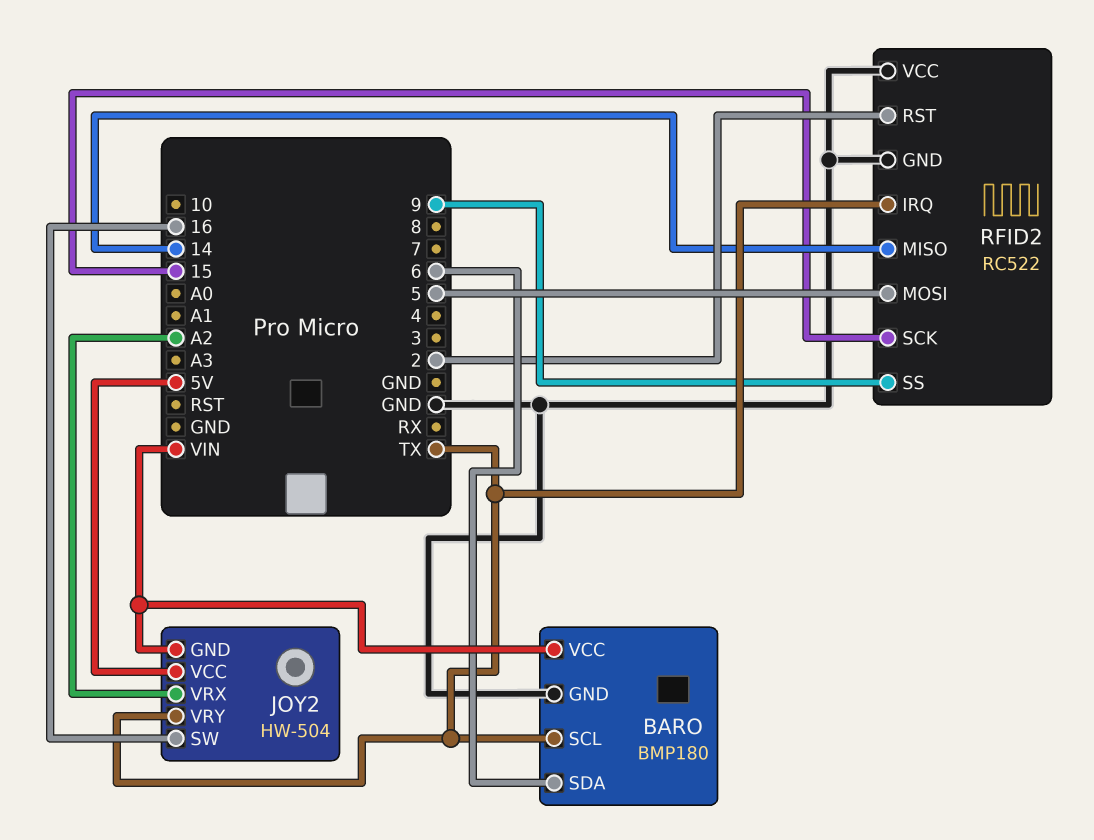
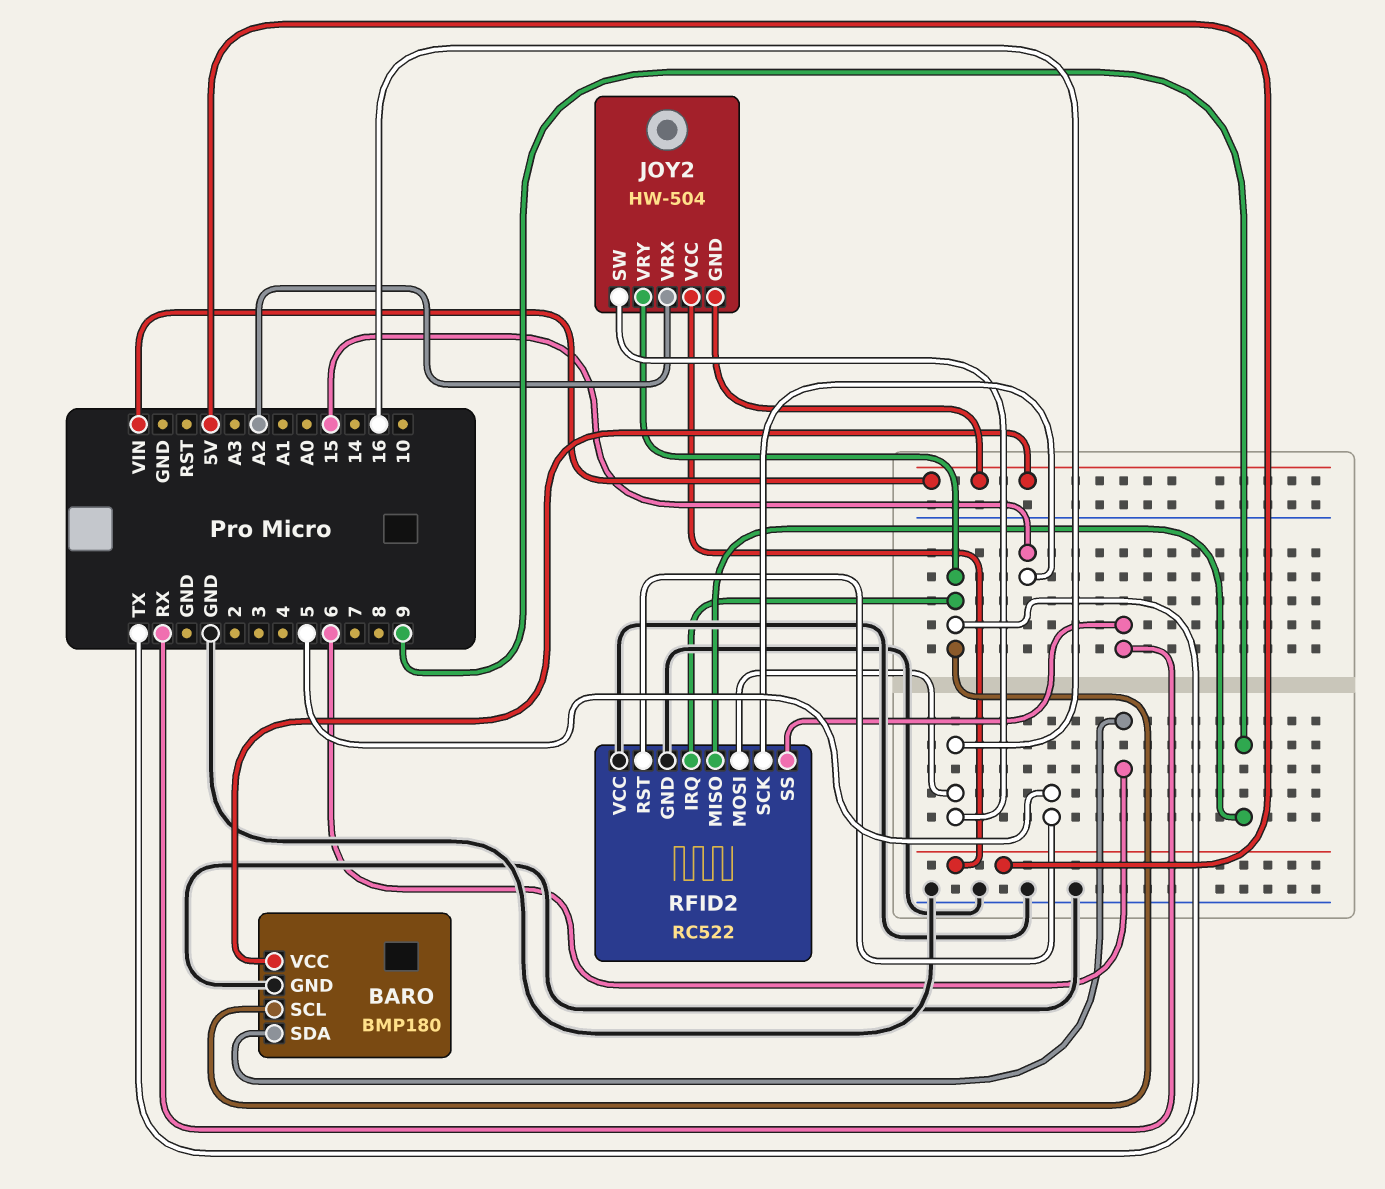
RFID2 pin MISO: 14 -> 9
RFID2 pin MOSI: 5 -> 16
RFID2 pin RST: 2 -> 5
RFID2 pin SS: 9 -> RX

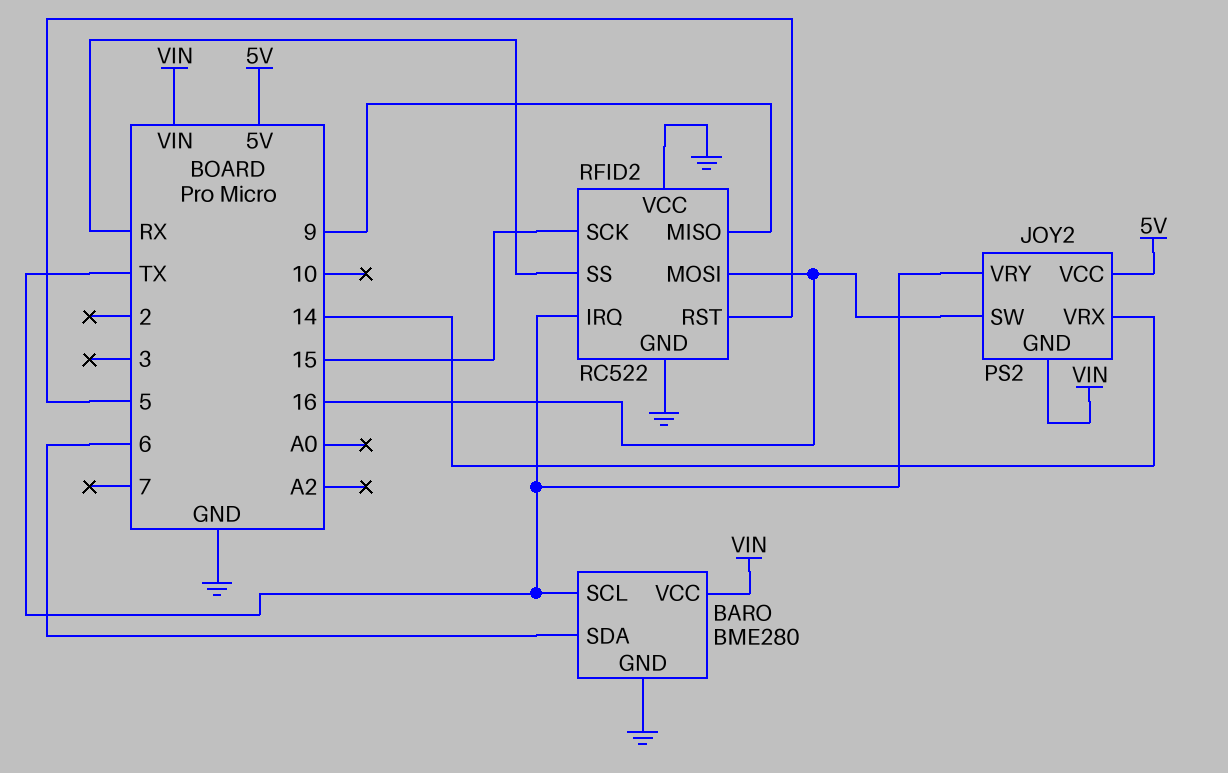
BARO: BMP180 -> BME280
JOY2: HW-504 -> PS2
JOY2 pin VRX: A2 -> 14

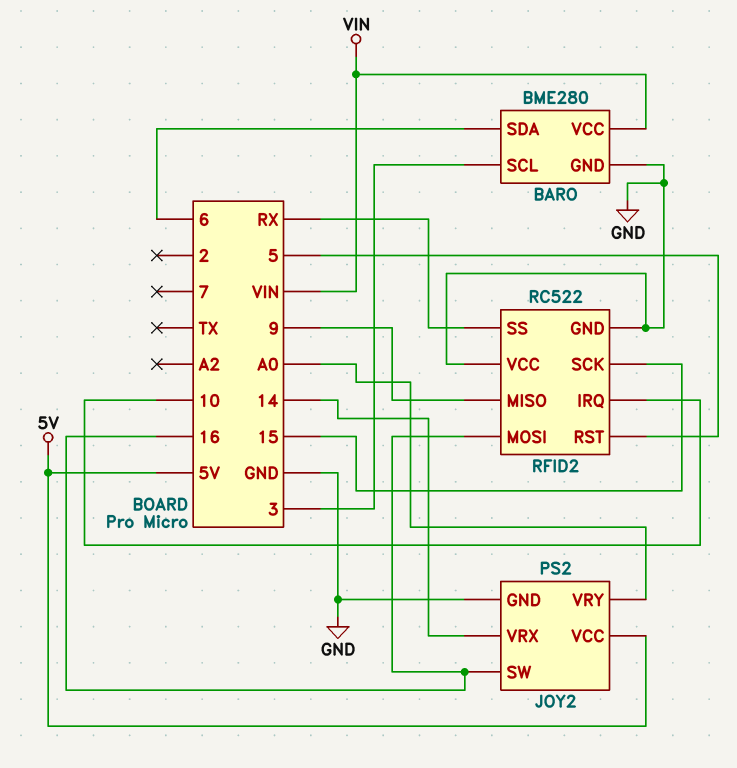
BARO pin SCL: TX -> 3
JOY2 pin GND: VIN -> GND
JOY2 pin VRY: TX -> A0
RFID2 pin IRQ: TX -> 10

